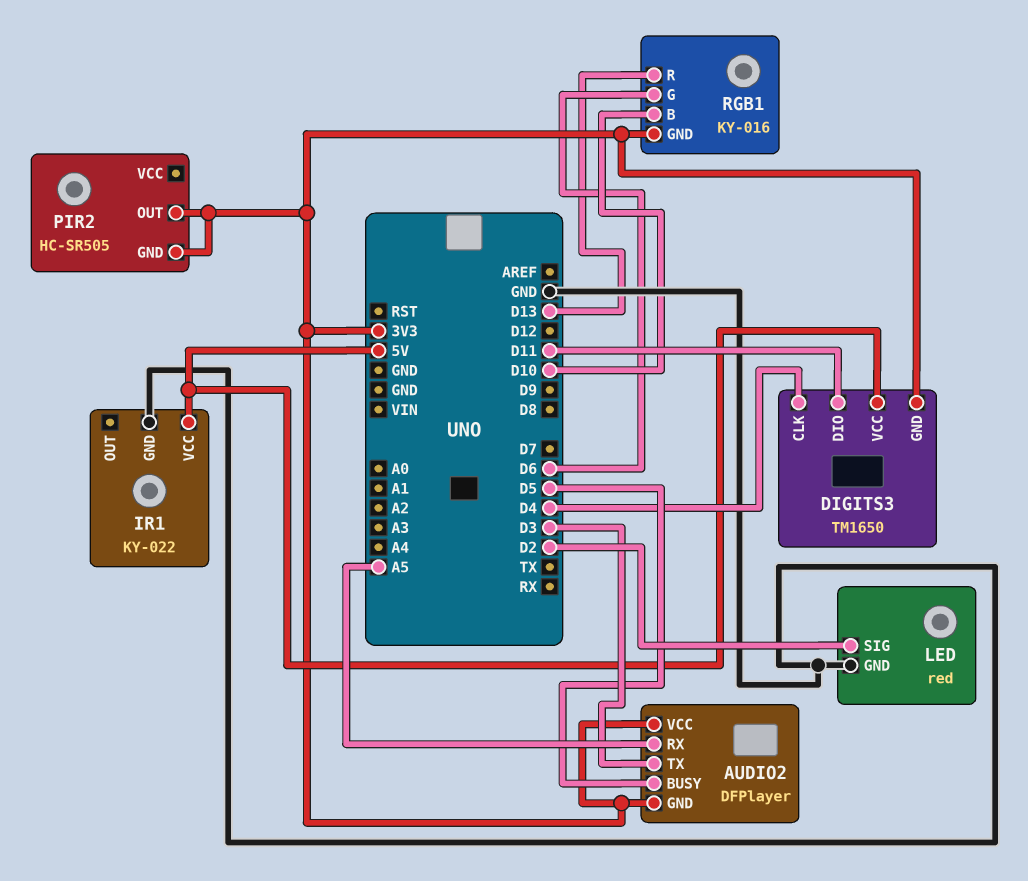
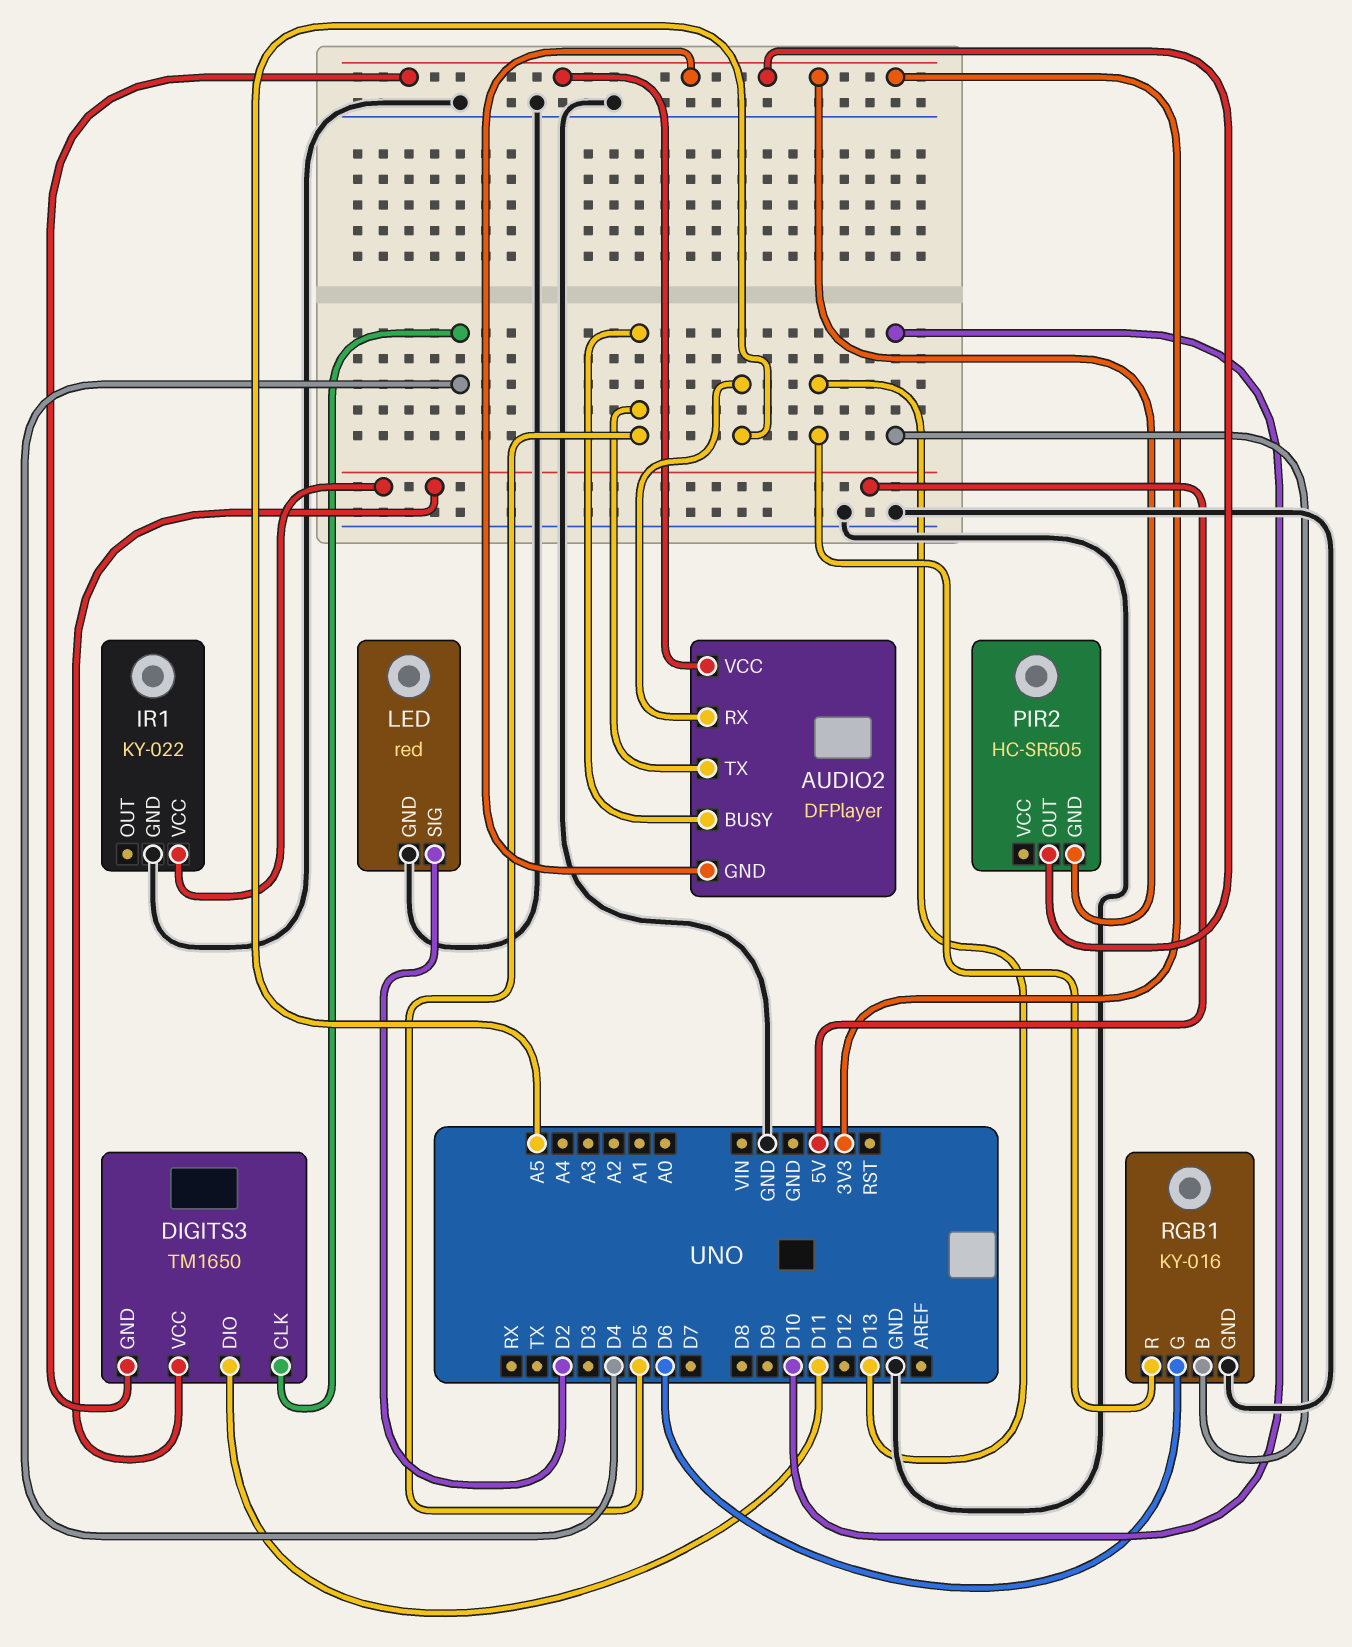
AUDIO2 pin TX: D3 -> D5
RGB1 pin GND: 3V3 -> GND

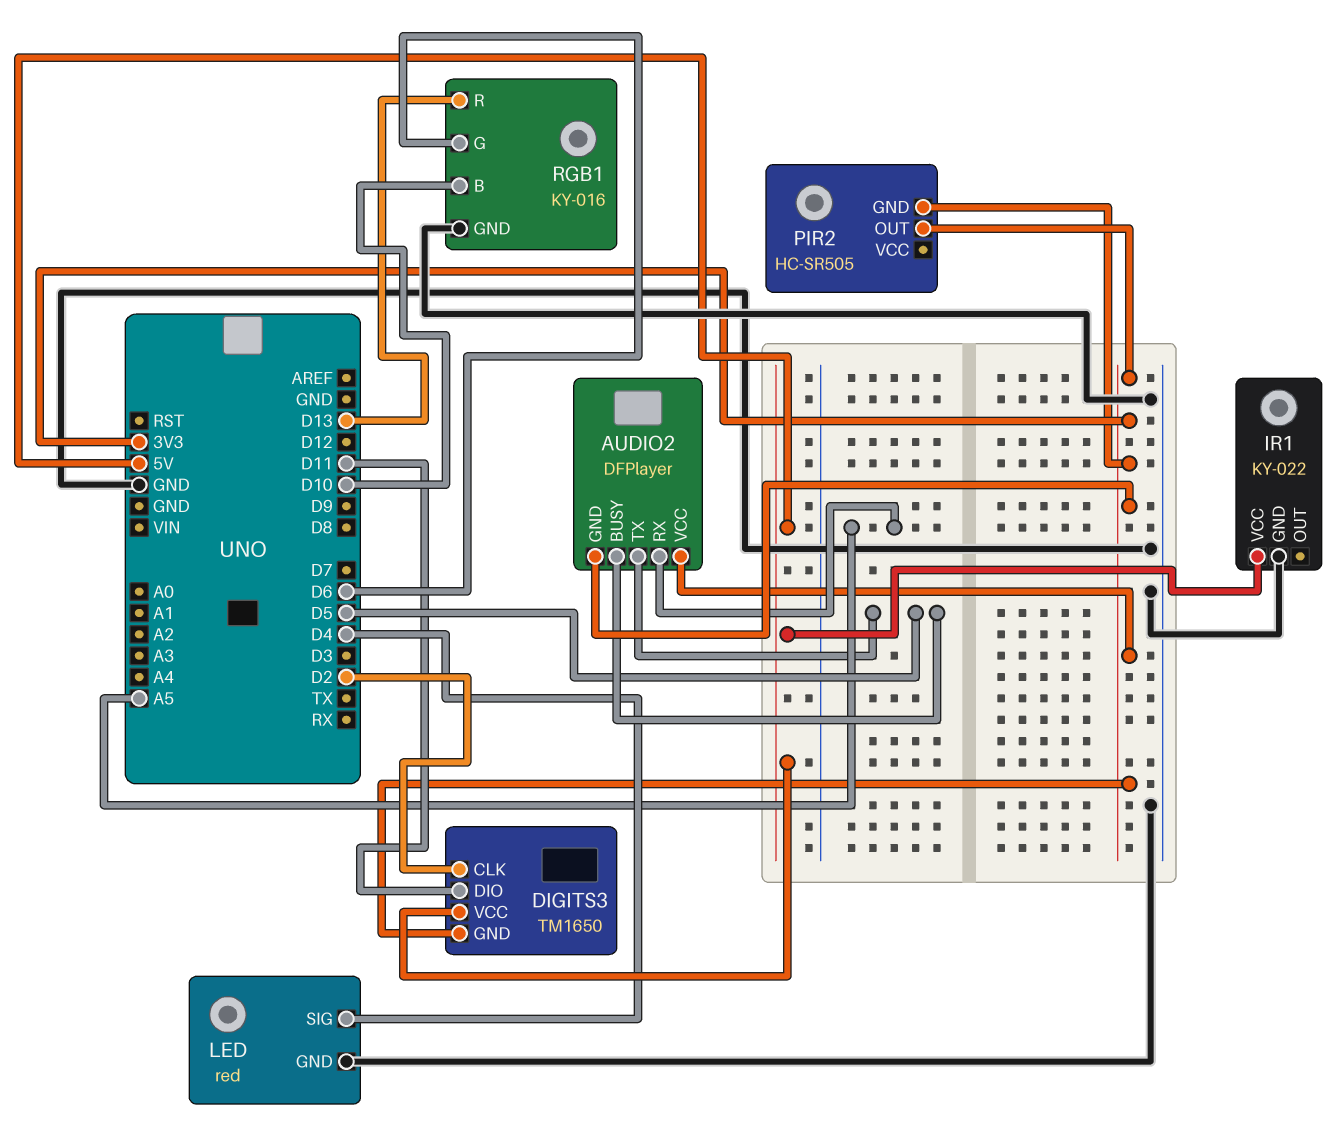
DIGITS3 pin CLK: D4 -> D2
LED pin SIG: D2 -> D4

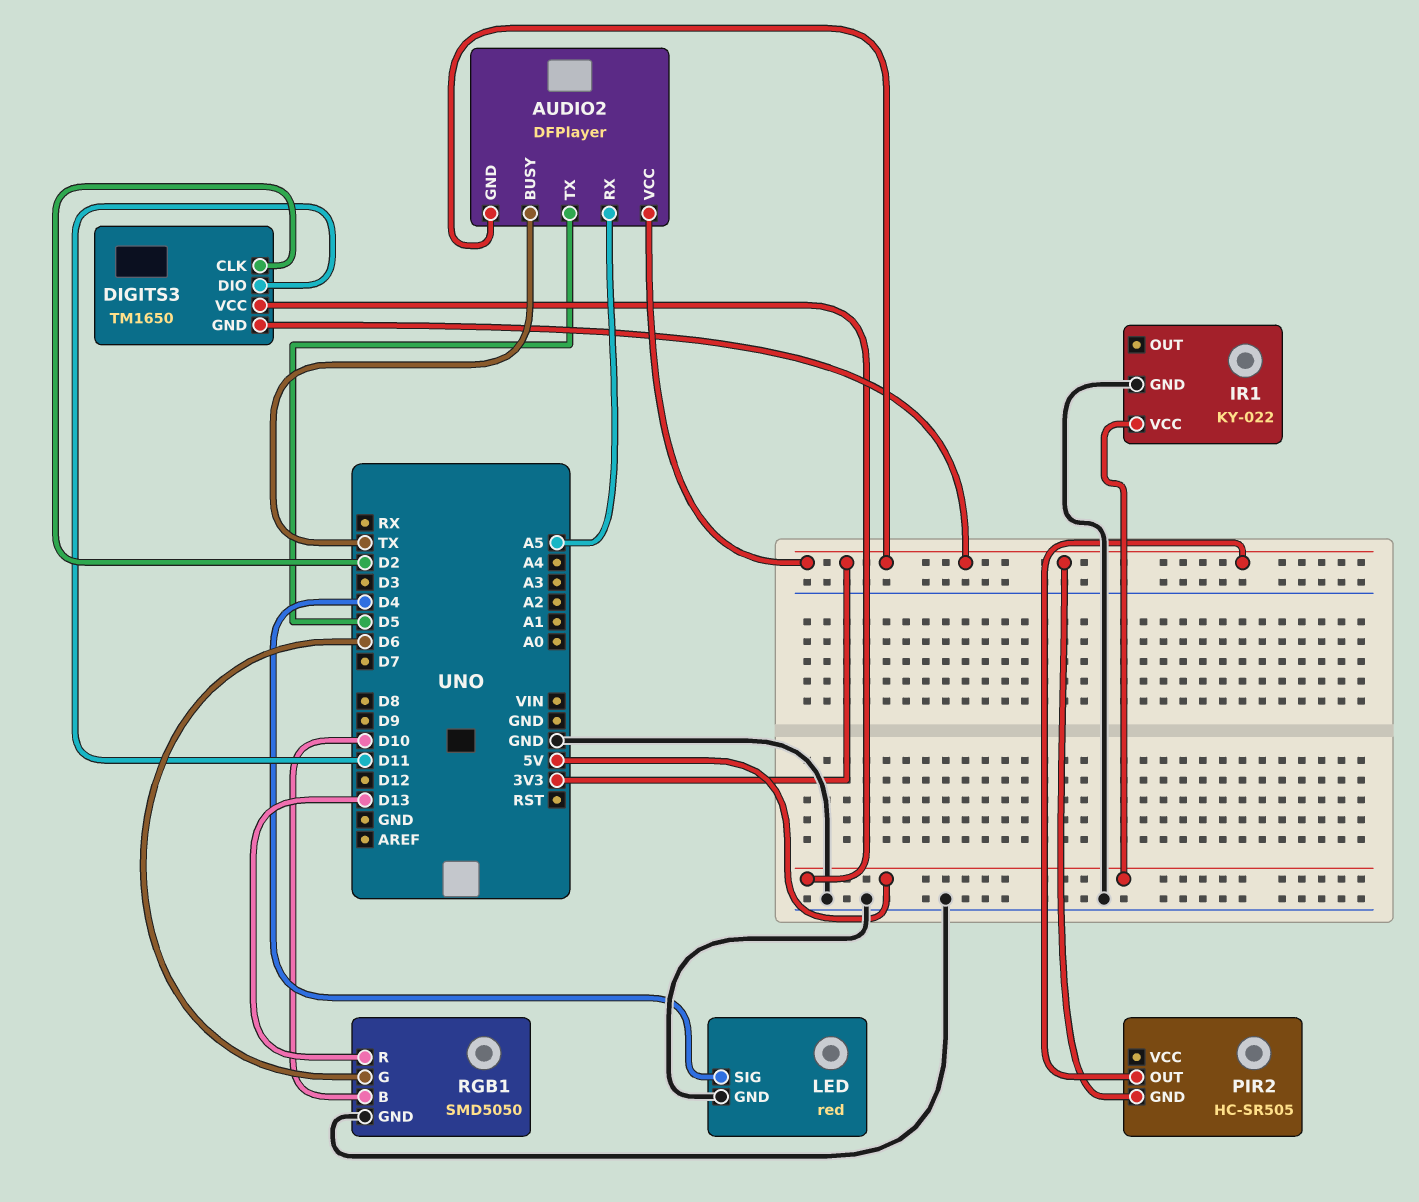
AUDIO2 pin BUSY: D5 -> TX
RGB1: KY-016 -> SMD5050

